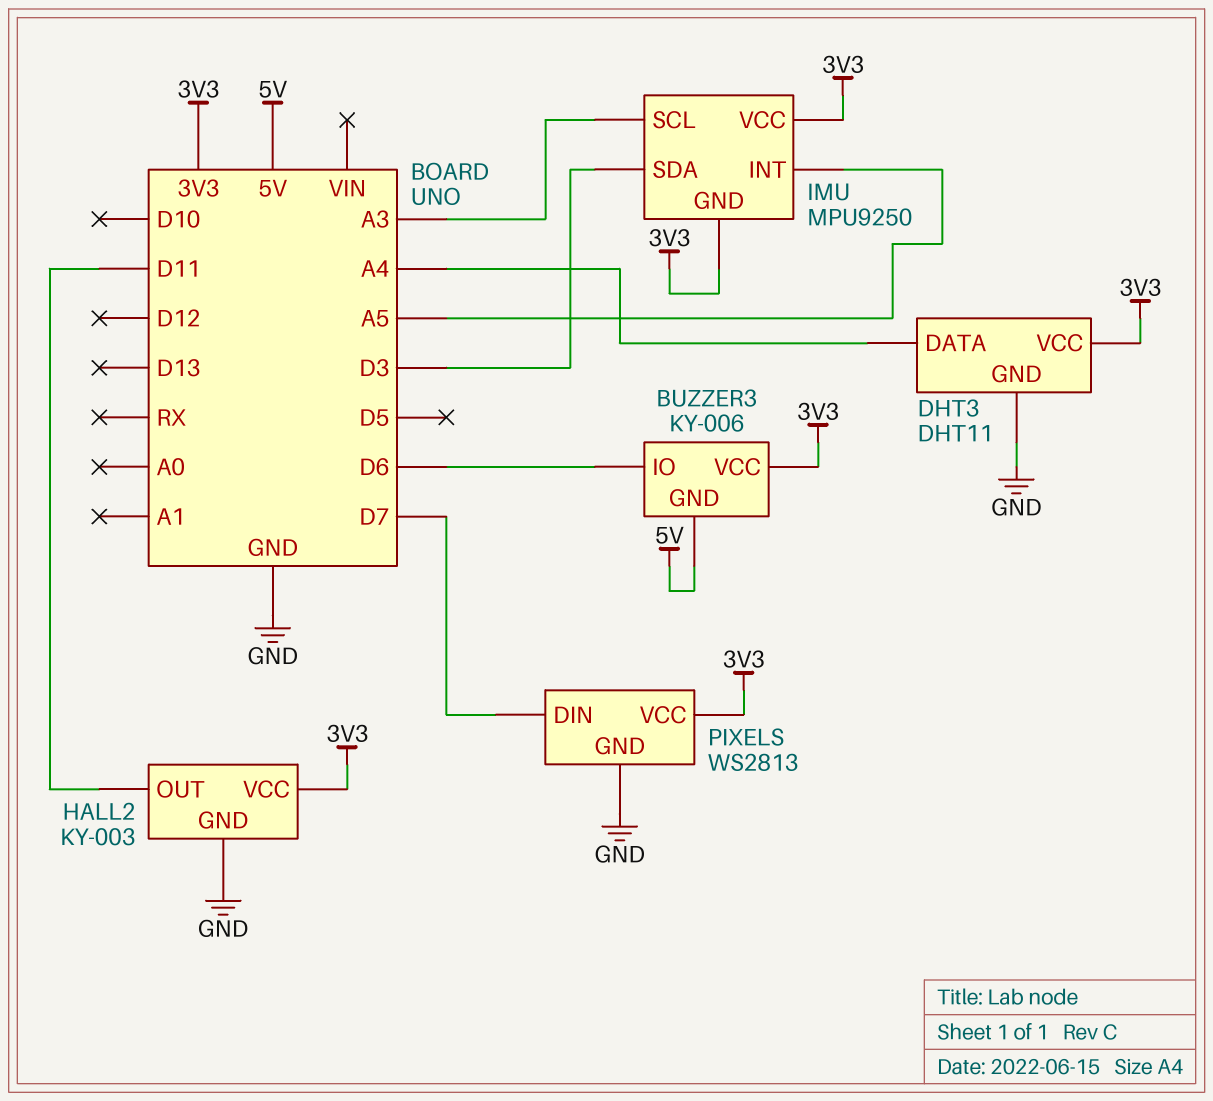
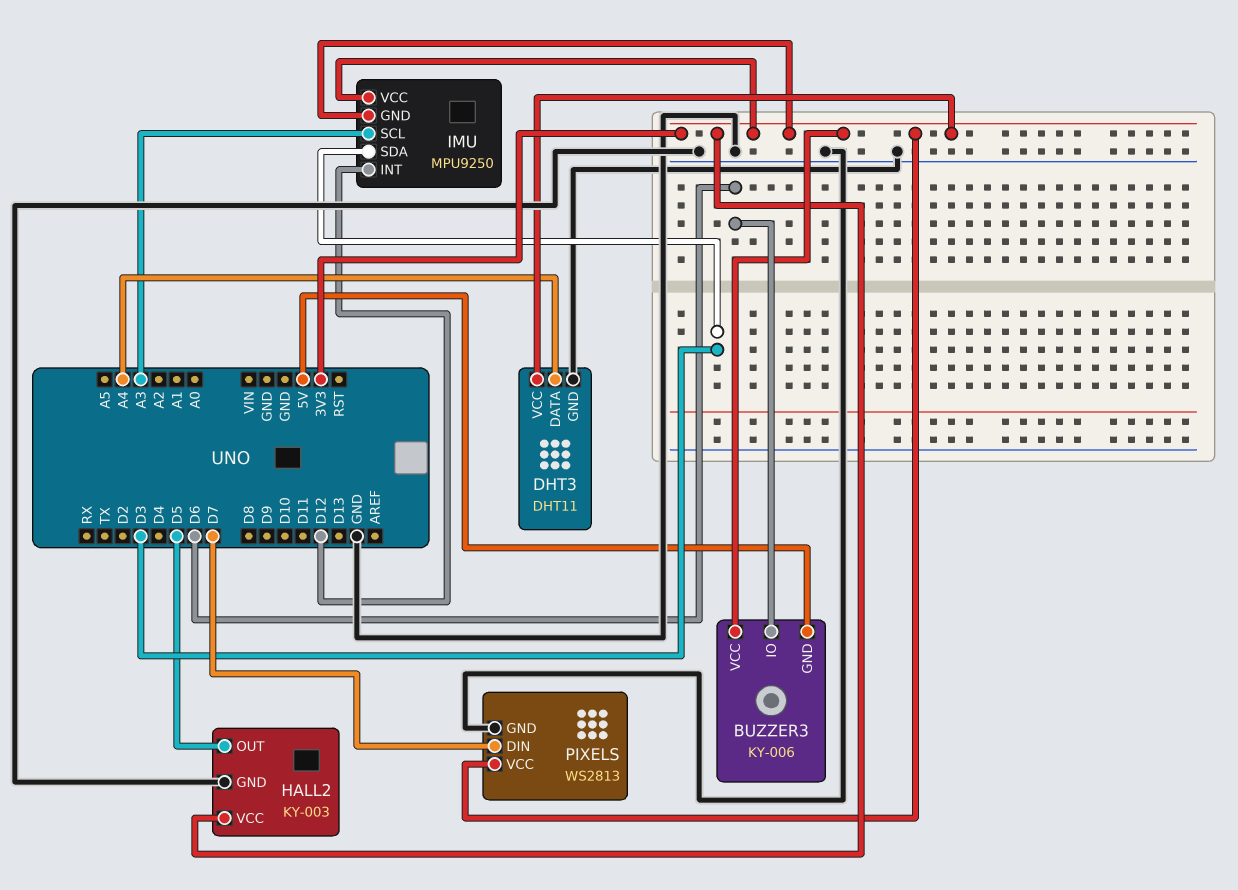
HALL2 pin OUT: D11 -> D5
IMU pin INT: A5 -> D12

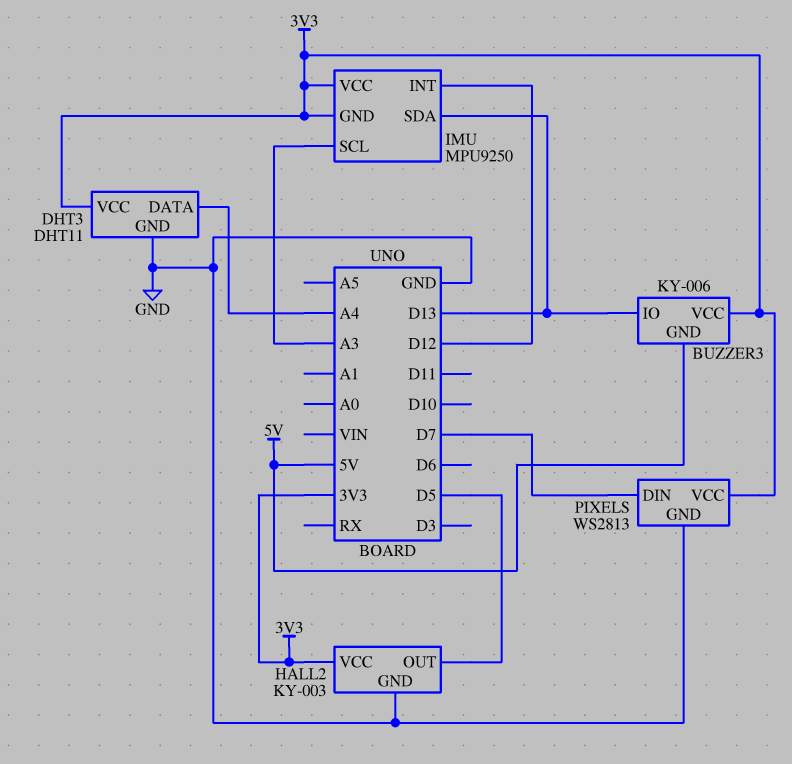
BUZZER3 pin IO: D6 -> D13
IMU pin SDA: D3 -> D13

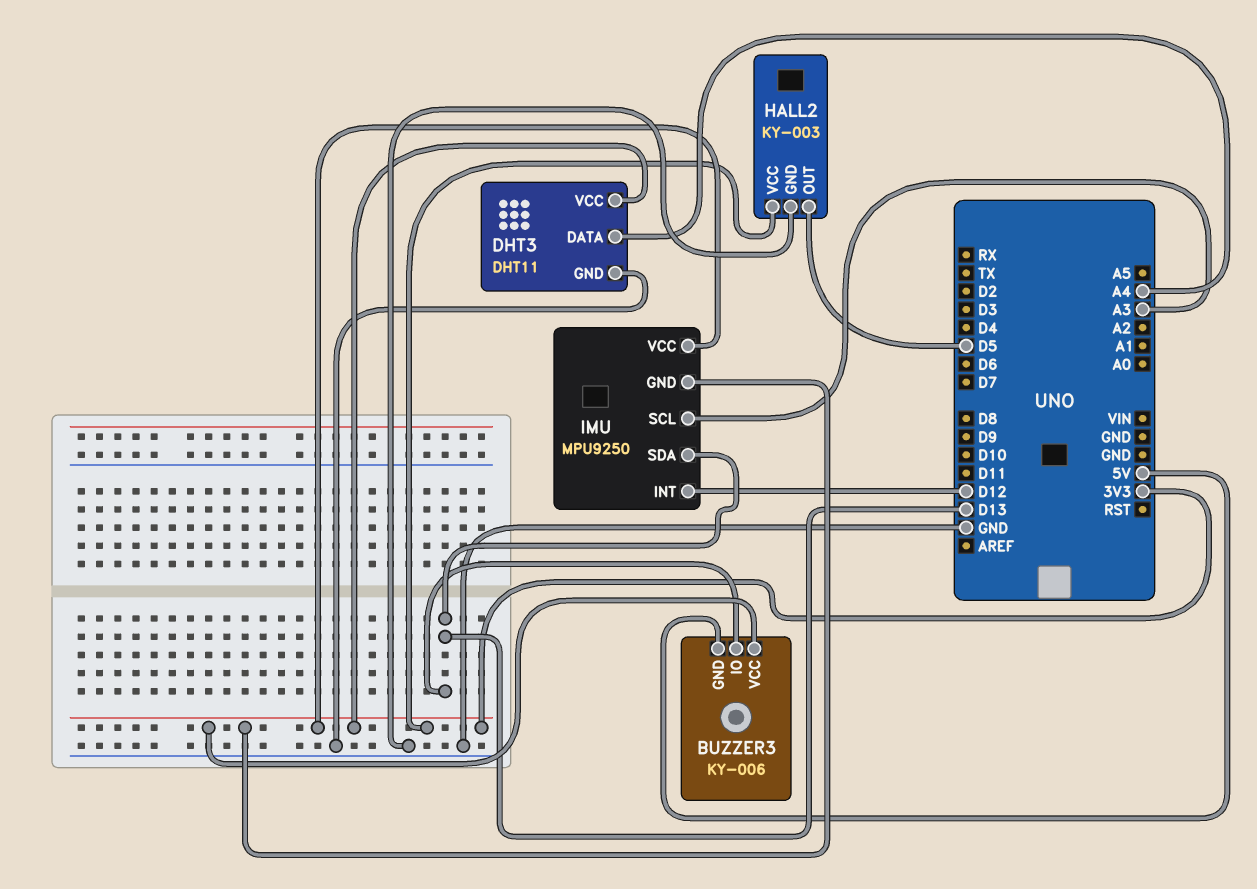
PIXELS: WS2813 -> none
PIXELS pin DIN: D7 -> none
PIXELS pin GND: GND -> none
PIXELS pin VCC: 3V3 -> none

